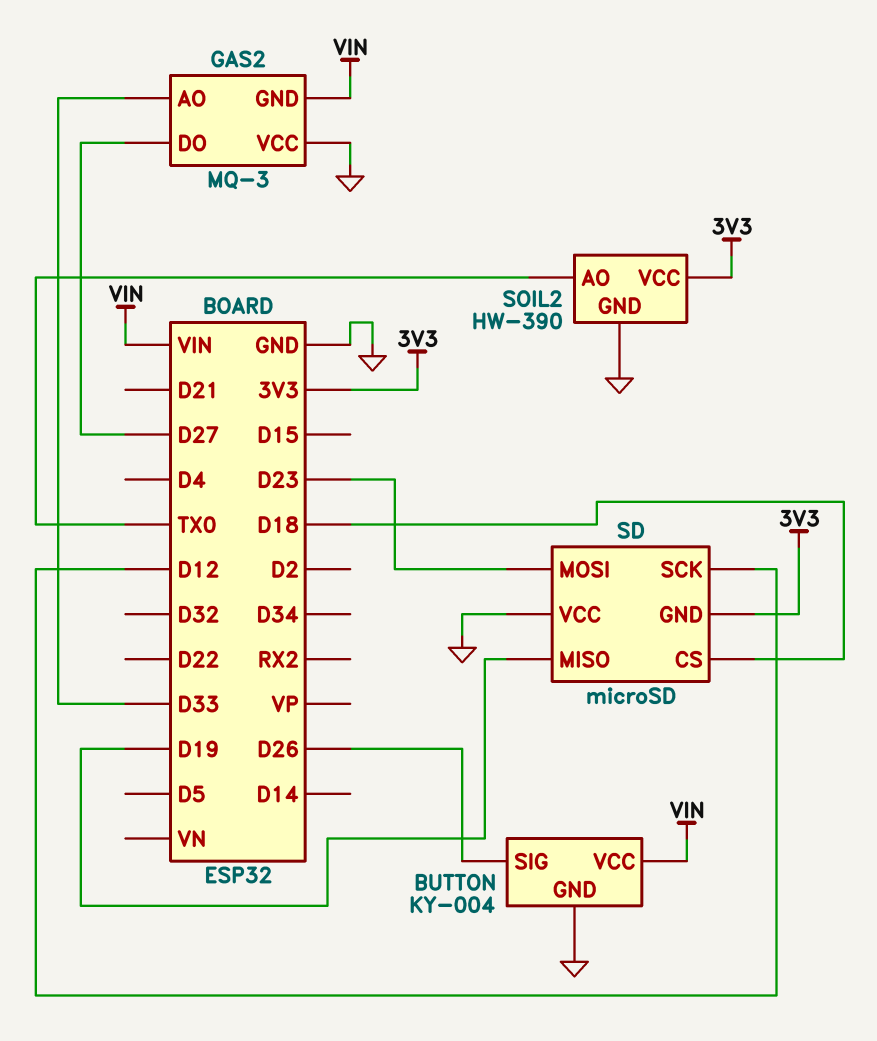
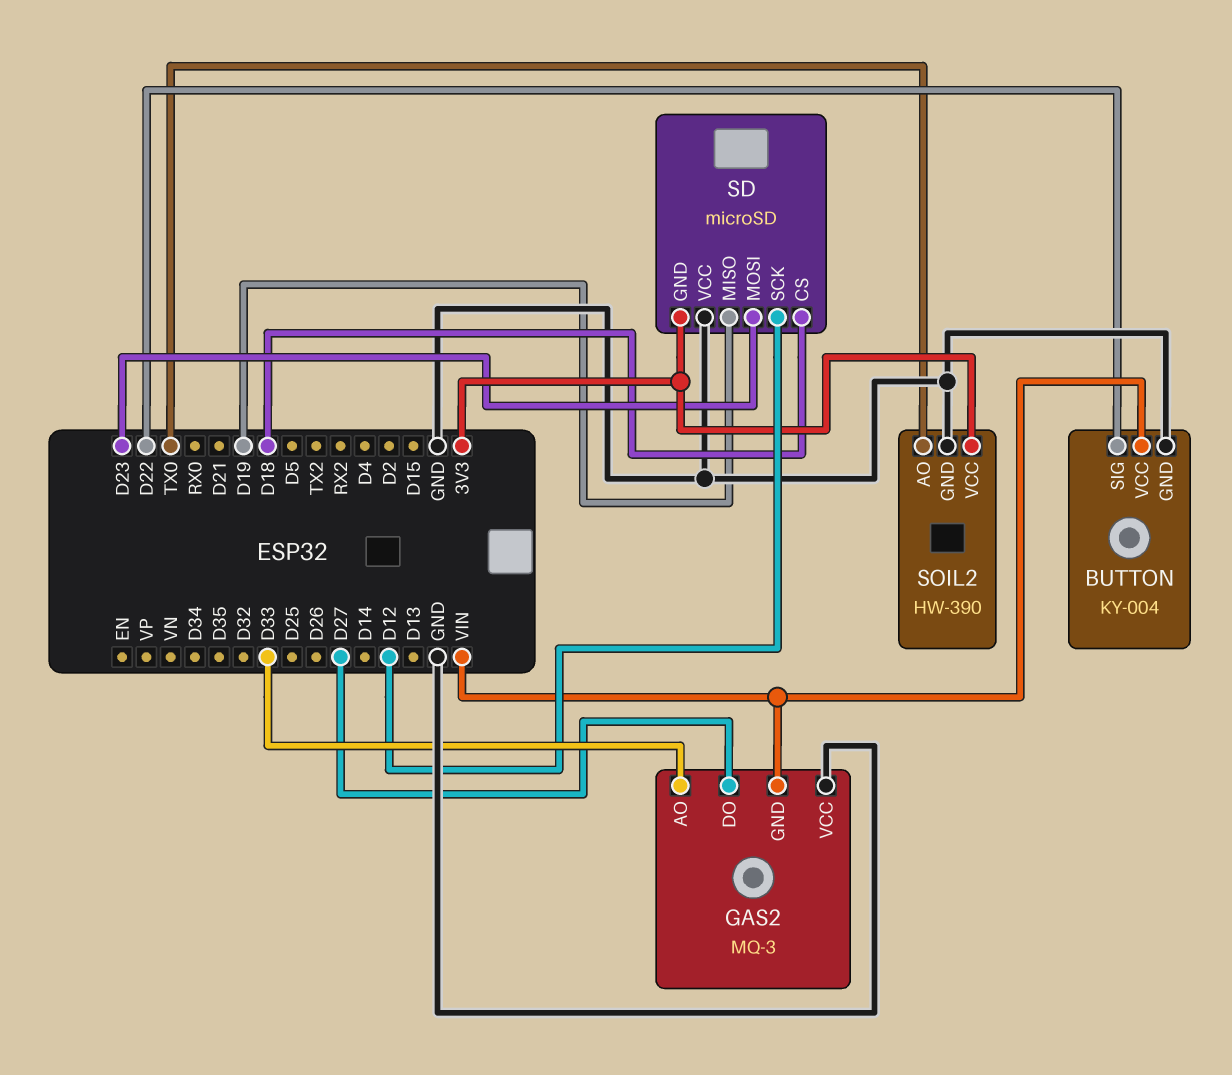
BUTTON pin SIG: D26 -> D22

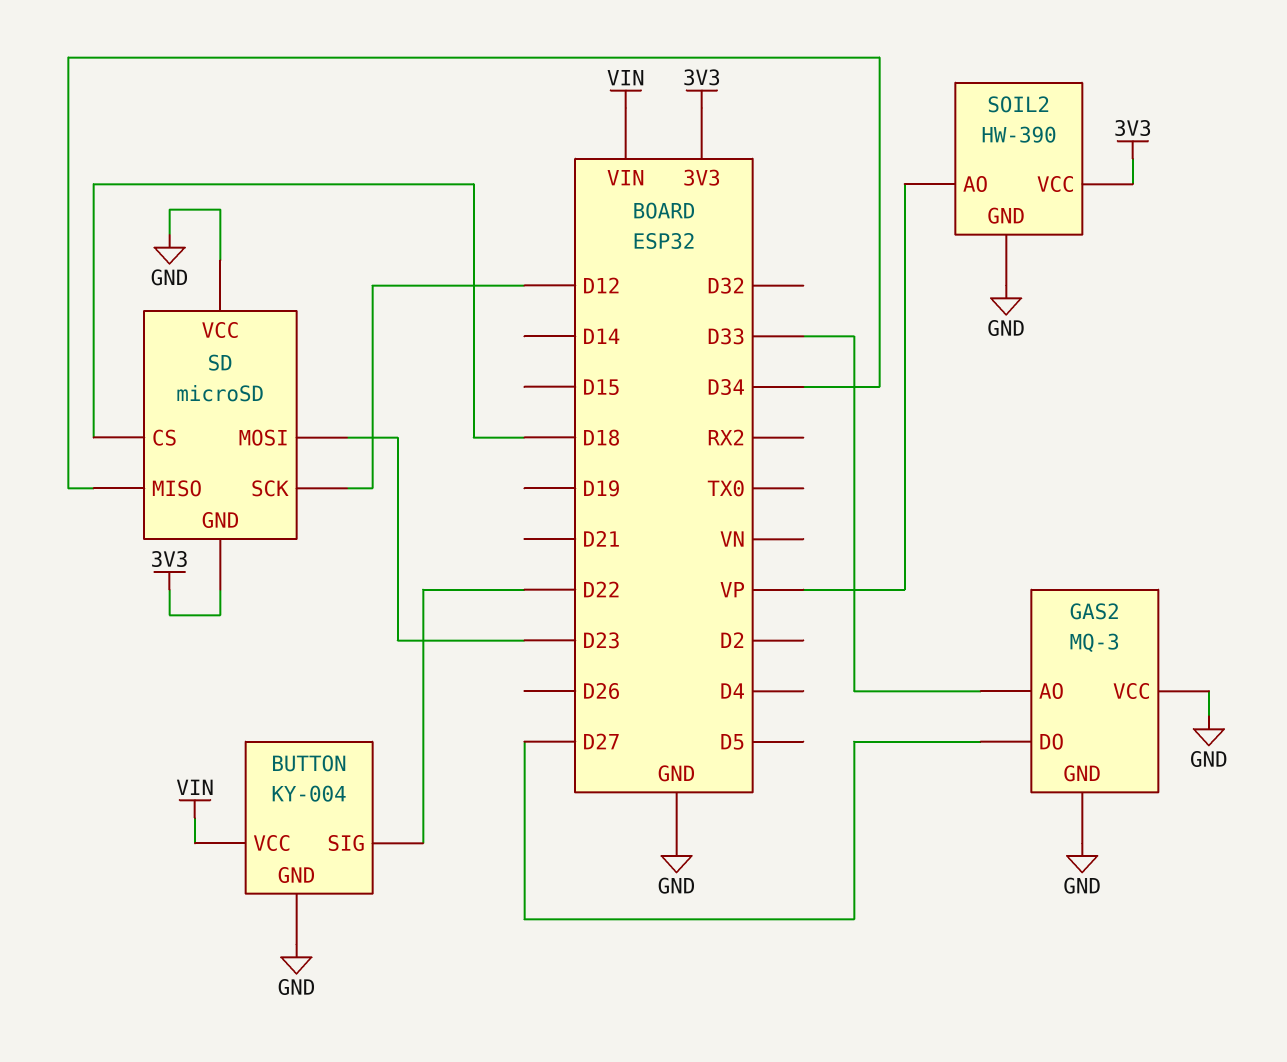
GAS2 pin GND: VIN -> GND
SD pin MISO: D19 -> D34
SOIL2 pin AO: TX0 -> VP

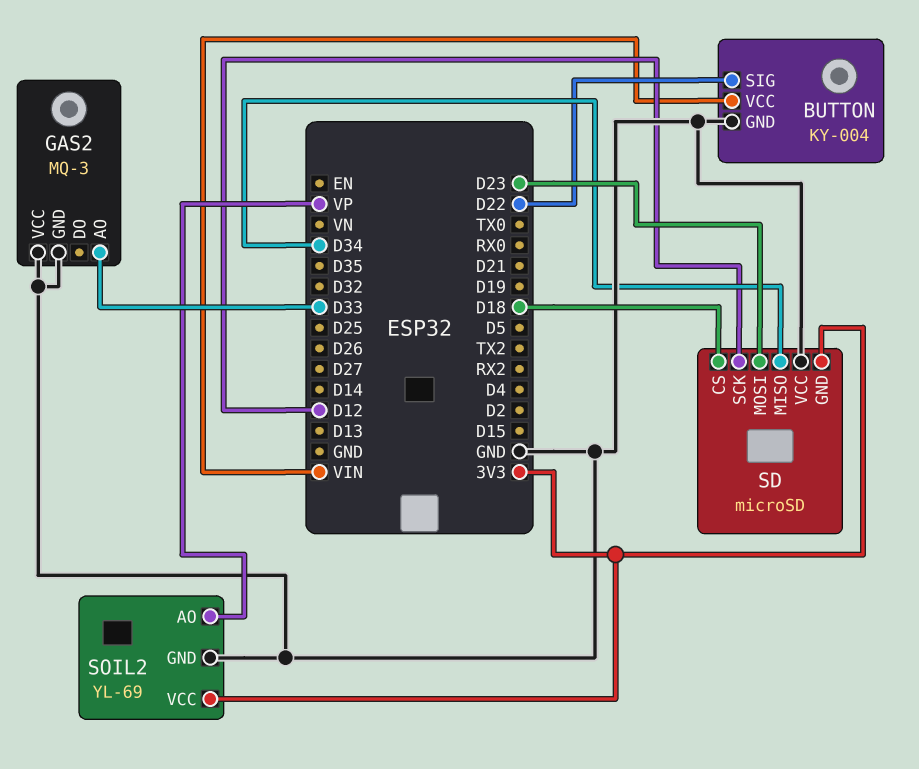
GAS2 pin DO: D27 -> none
SOIL2: HW-390 -> YL-69

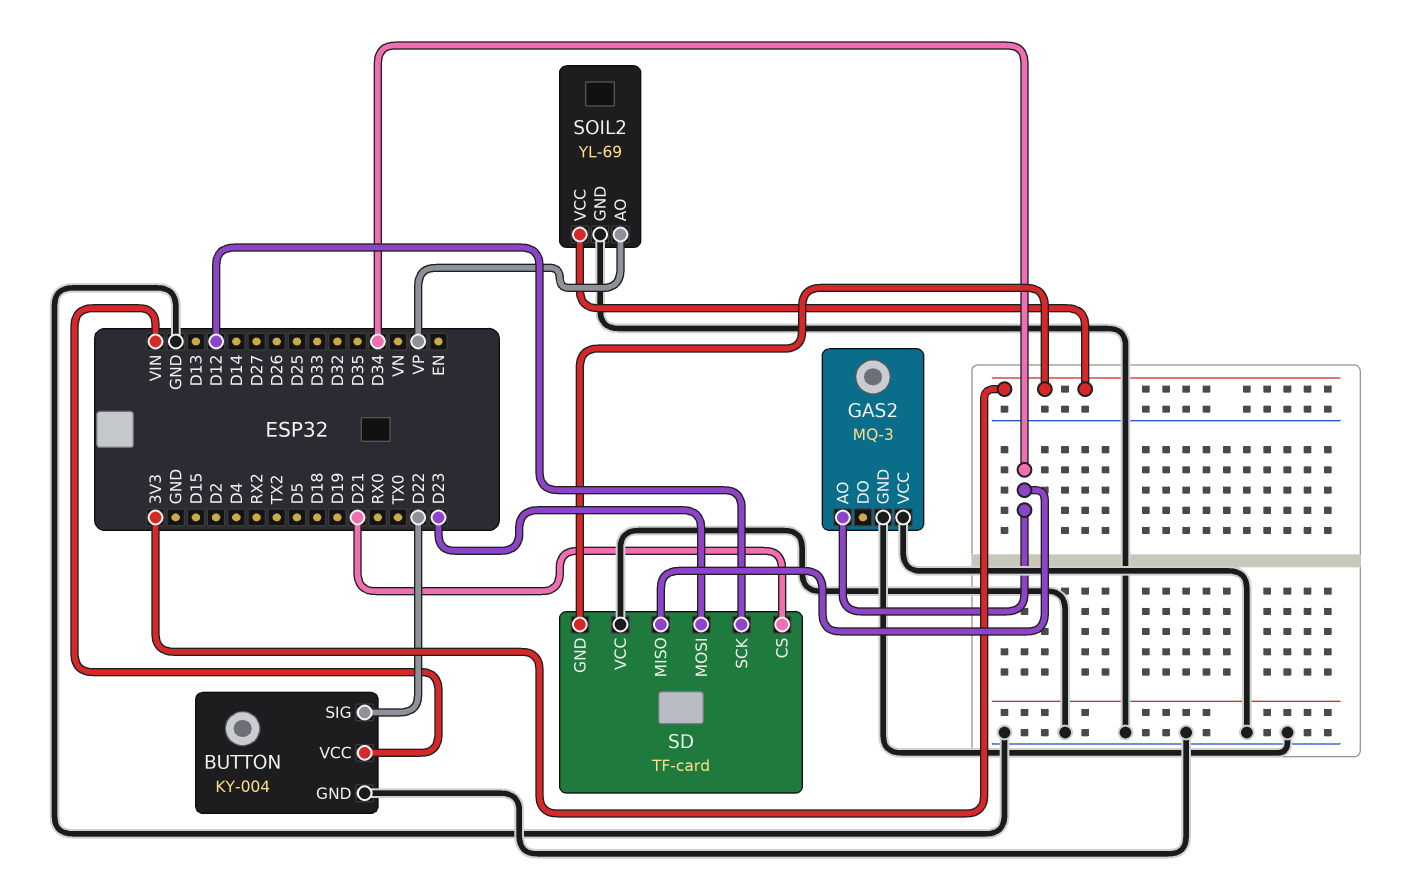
GAS2 pin AO: D33 -> D34
SD: microSD -> TF-card
SD pin CS: D18 -> D21

